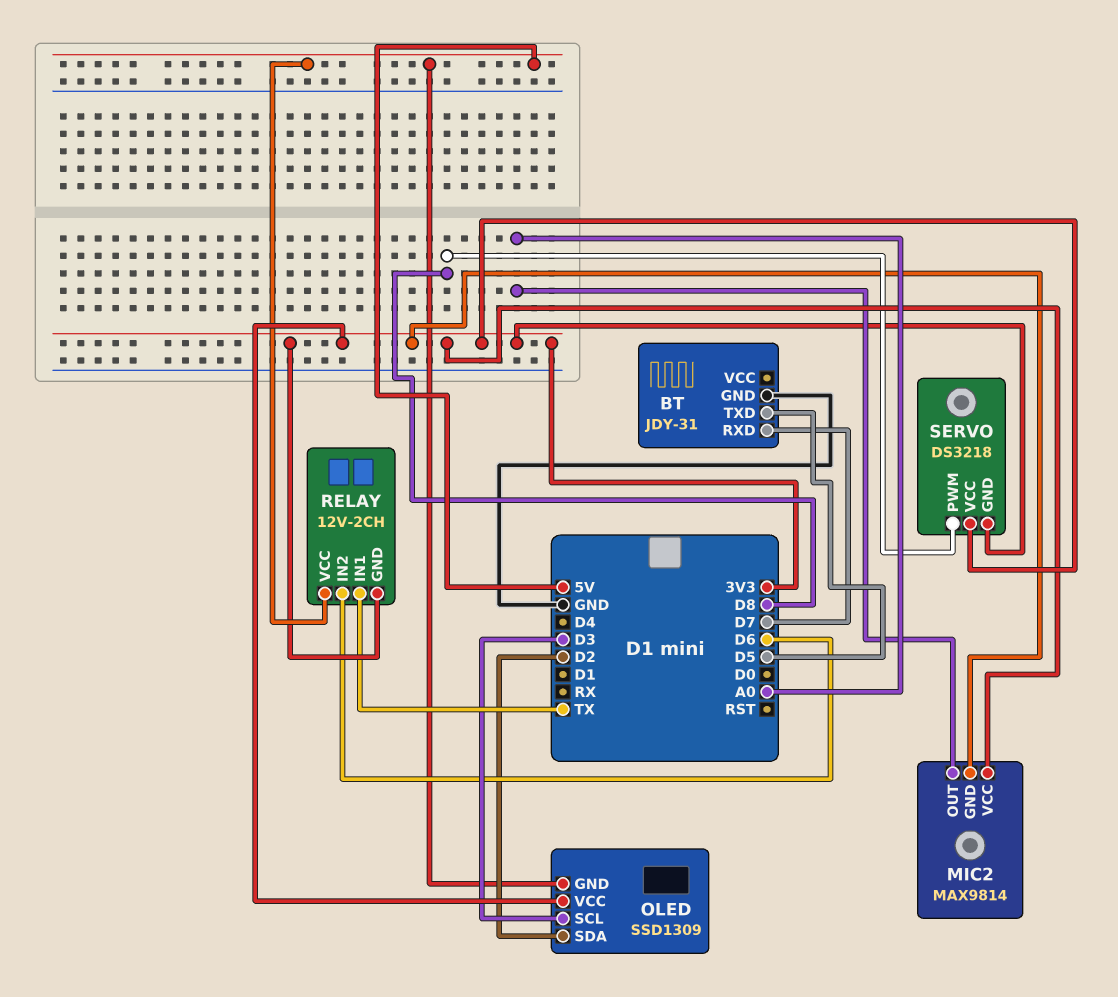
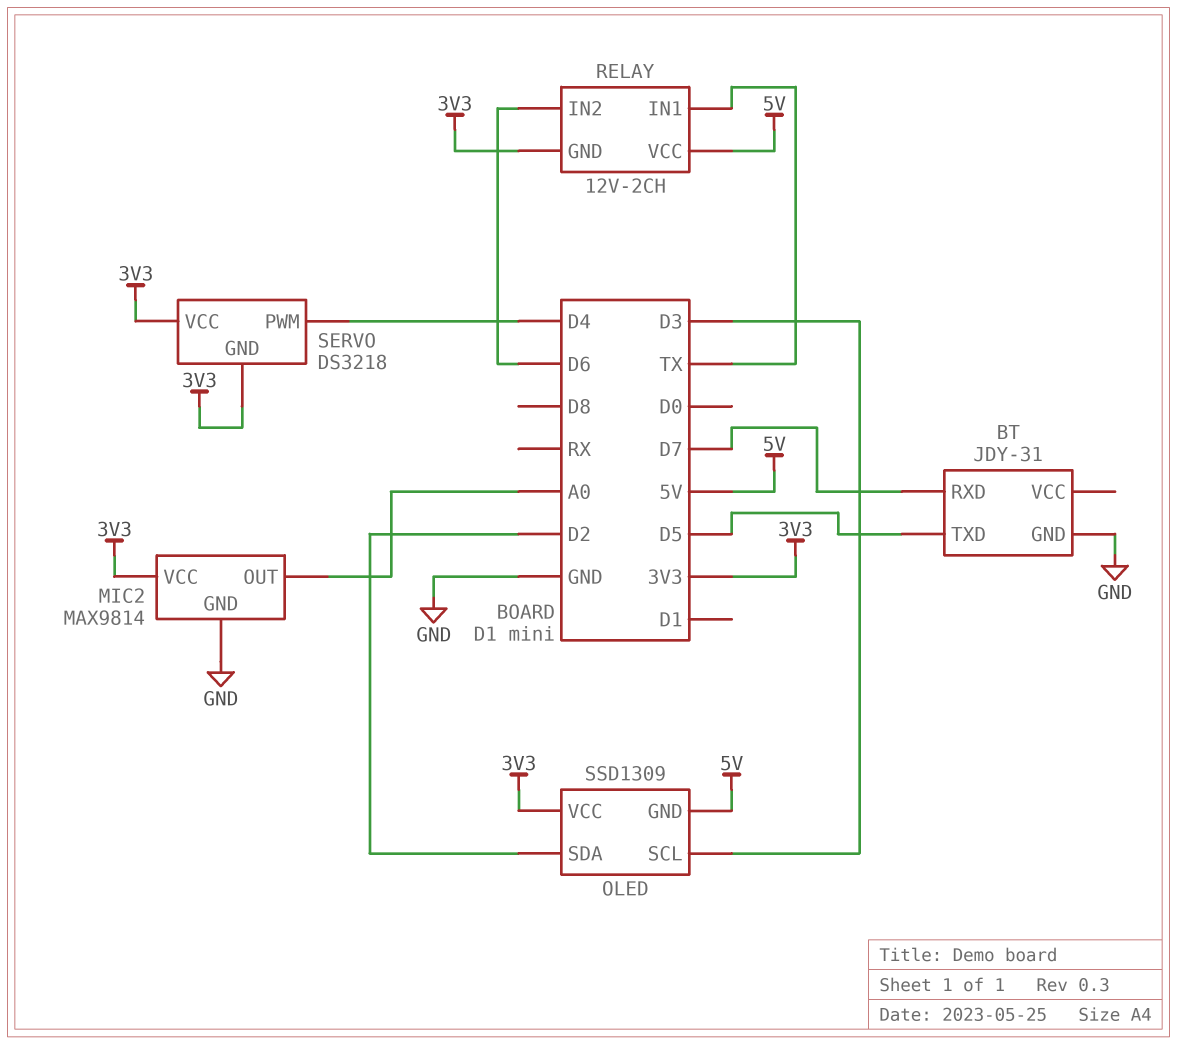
MIC2 pin GND: 3V3 -> GND
SERVO pin PWM: D8 -> D4

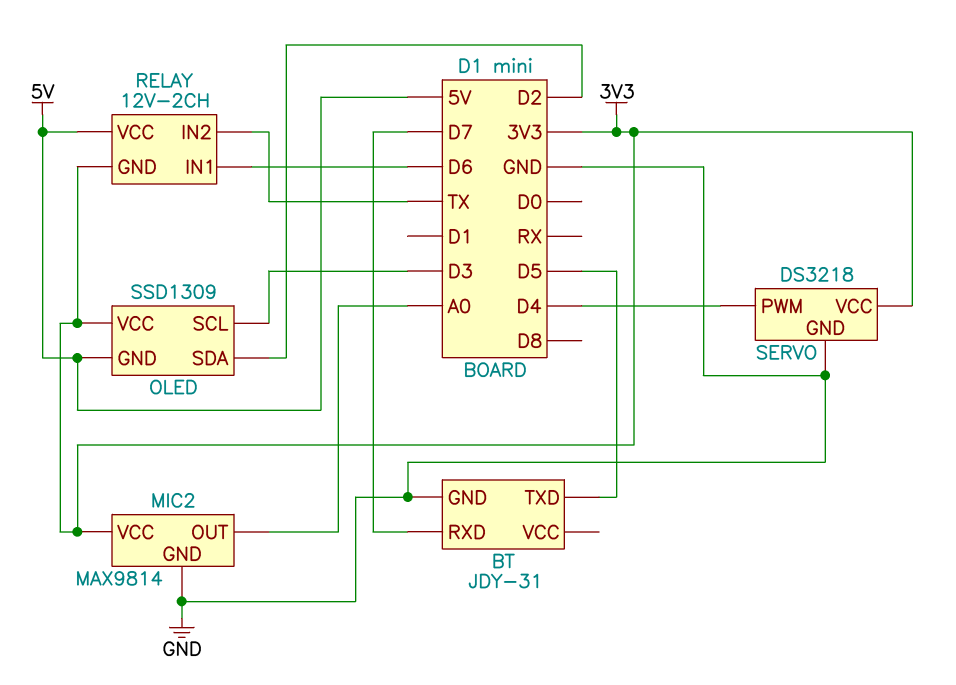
RELAY pin IN1: TX -> D6
RELAY pin IN2: D6 -> TX
SERVO pin GND: 3V3 -> GND

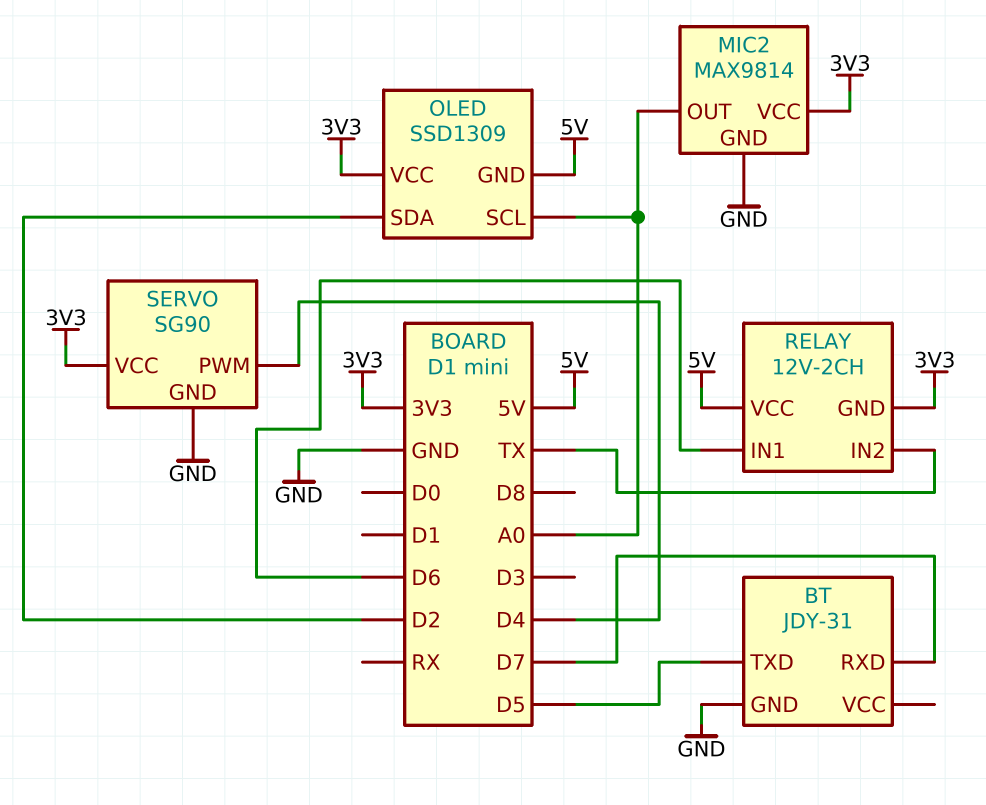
OLED pin SCL: D3 -> A0
SERVO: DS3218 -> SG90

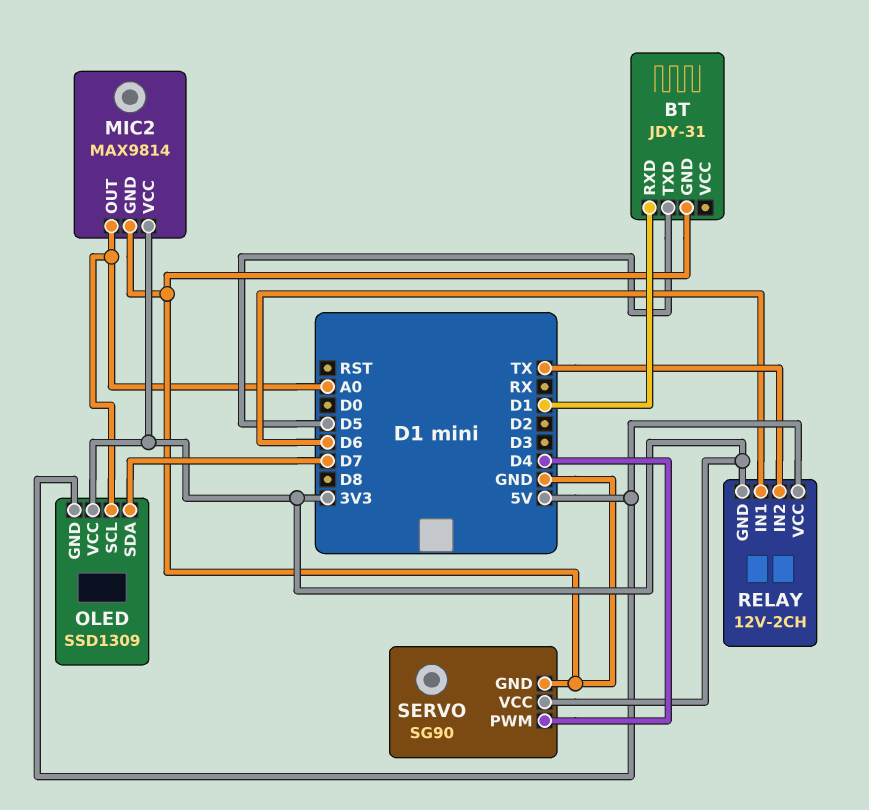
BT pin RXD: D7 -> D1
OLED pin SDA: D2 -> D7

